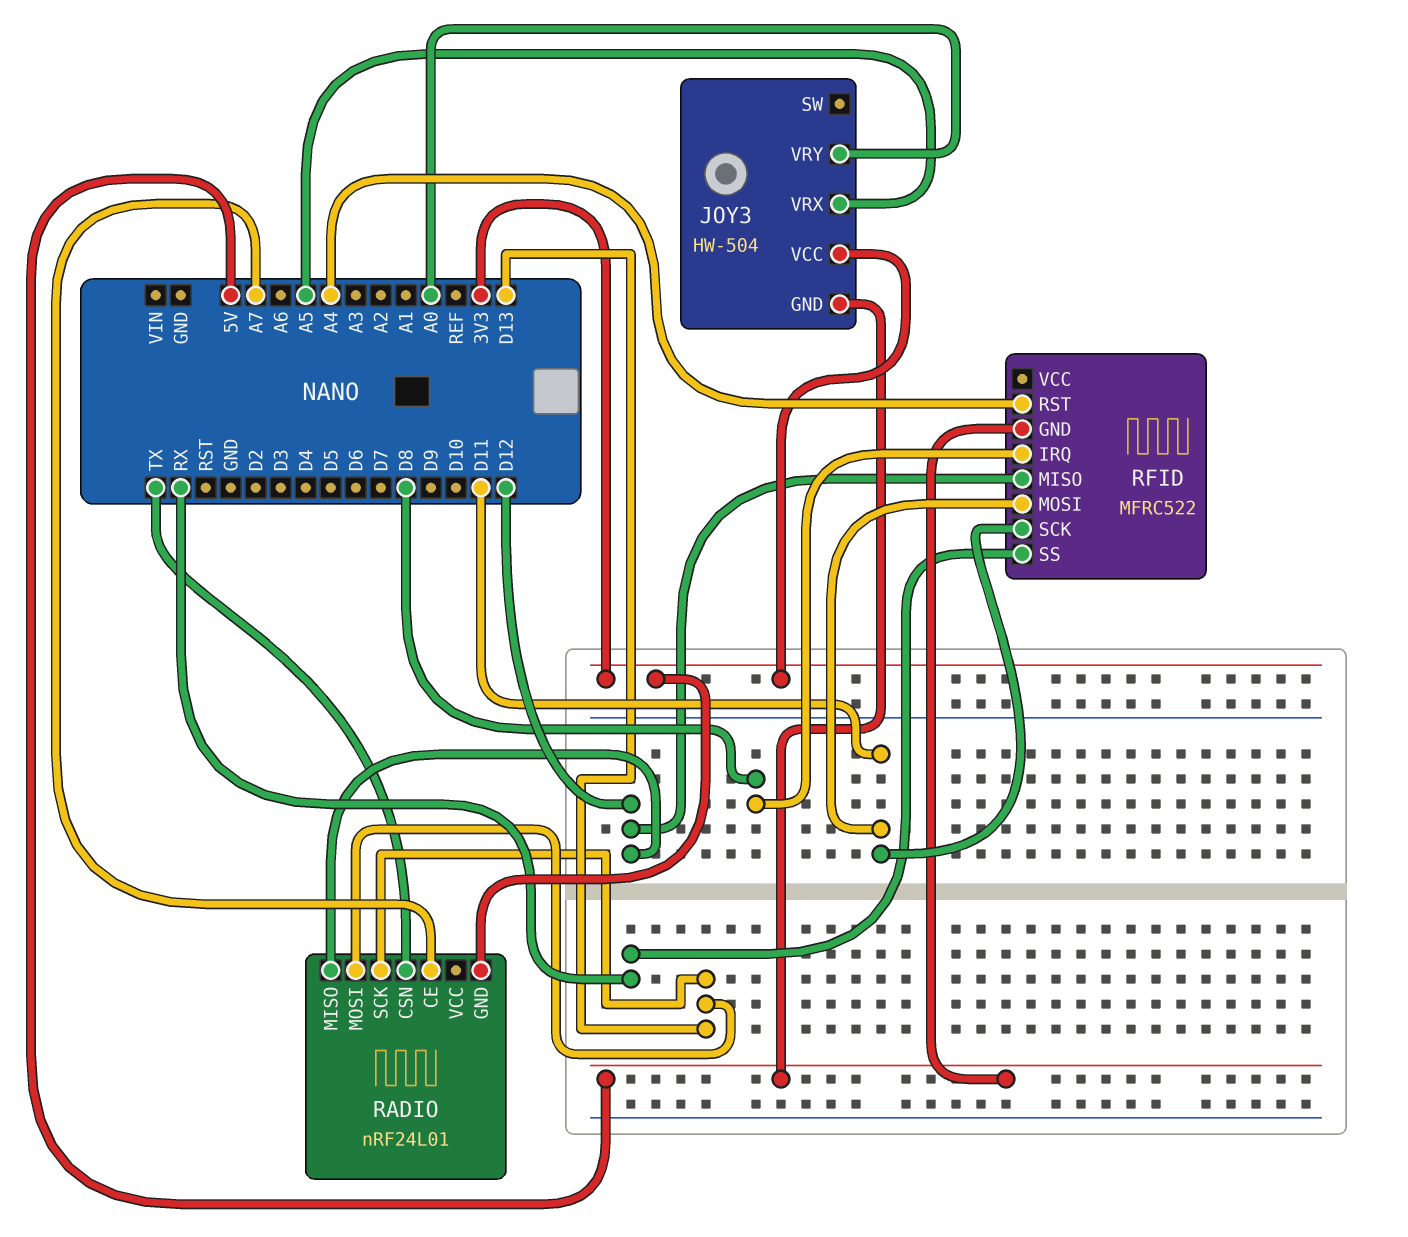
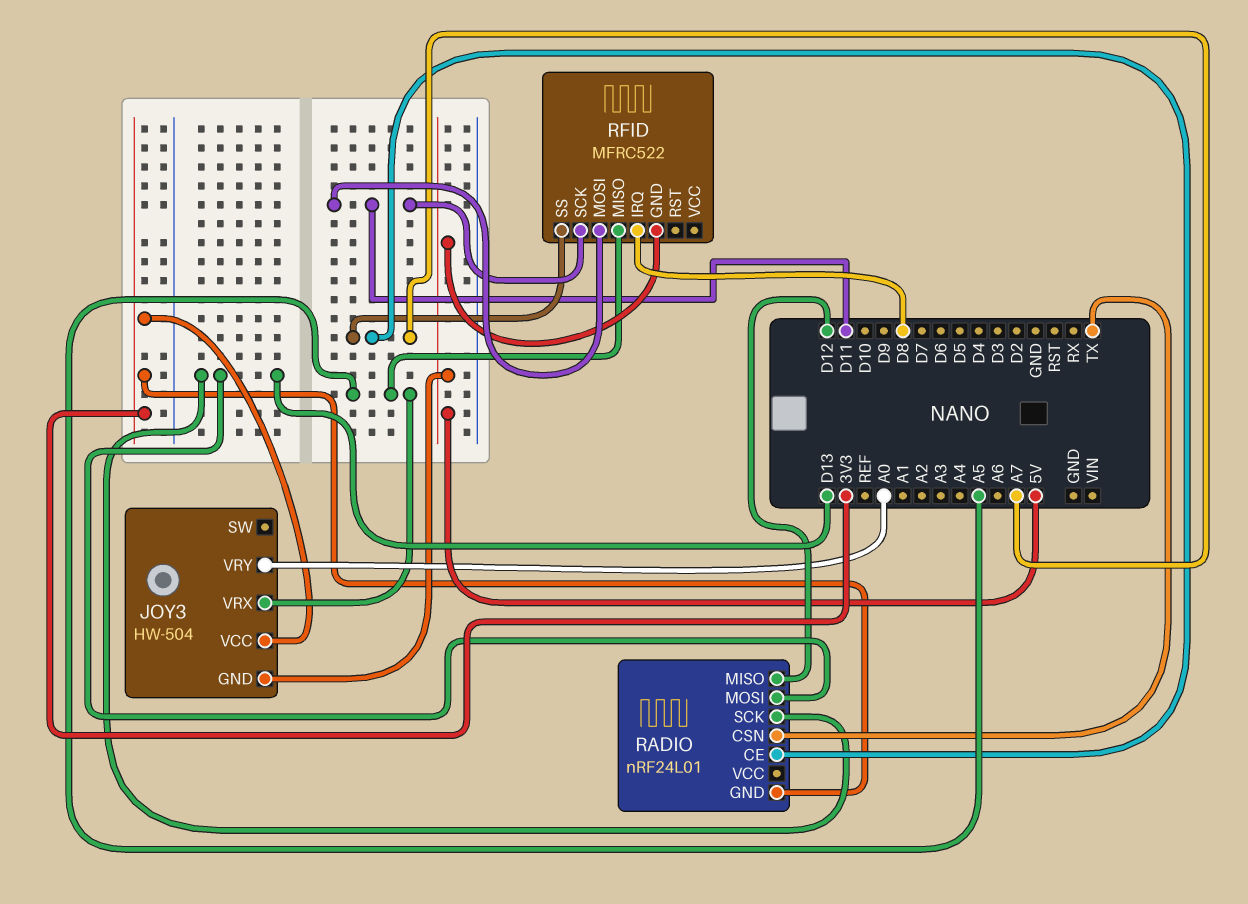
RFID pin MISO: D12 -> A5
RFID pin RST: A4 -> none
RFID pin SS: RX -> A7

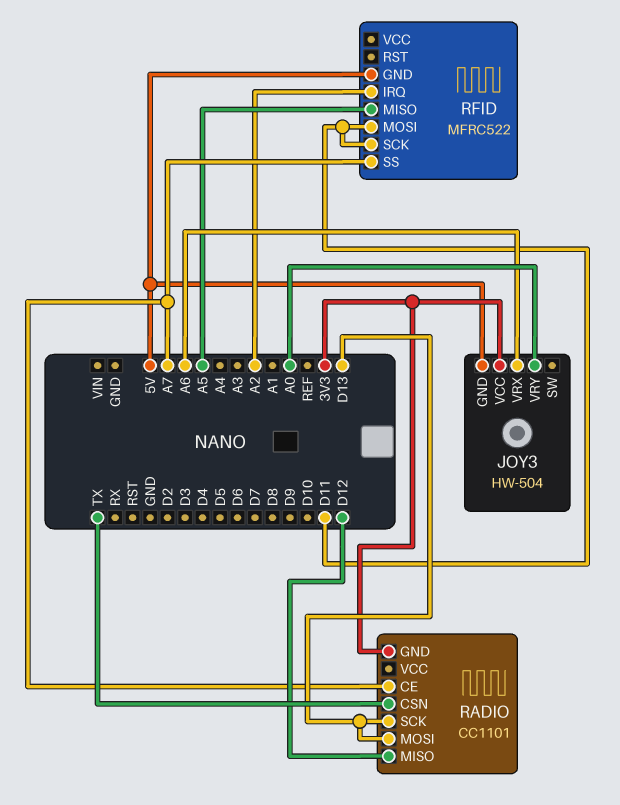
JOY3 pin VRX: A5 -> A6
RADIO: nRF24L01 -> CC1101
RFID pin IRQ: D8 -> A2

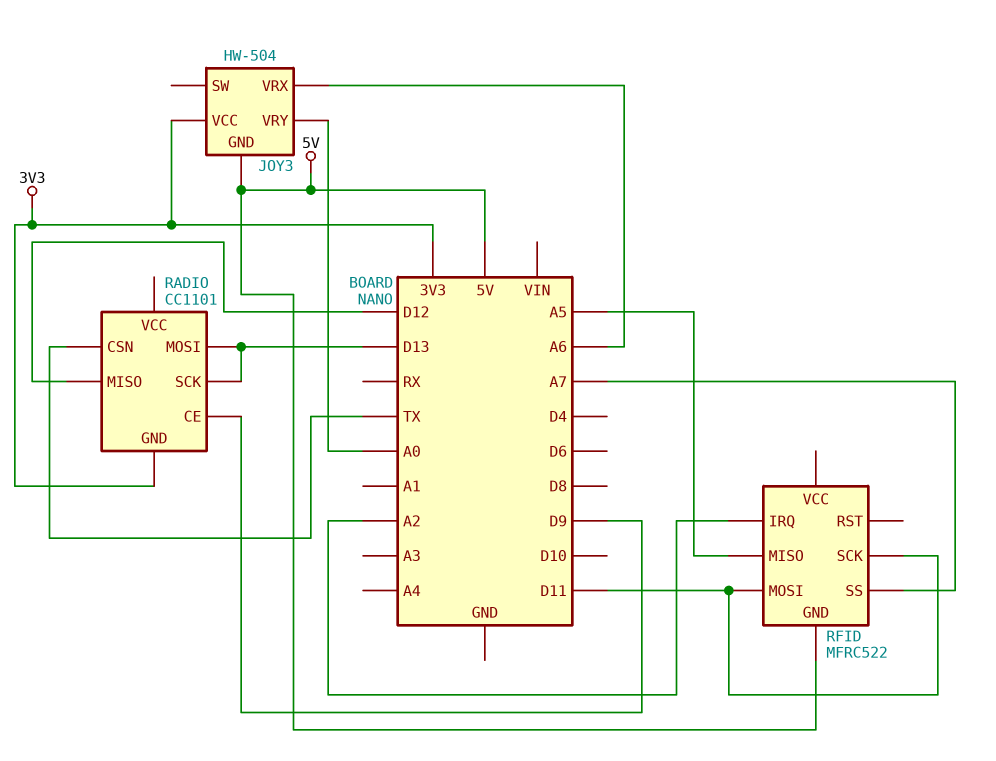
RADIO pin CE: A7 -> D9

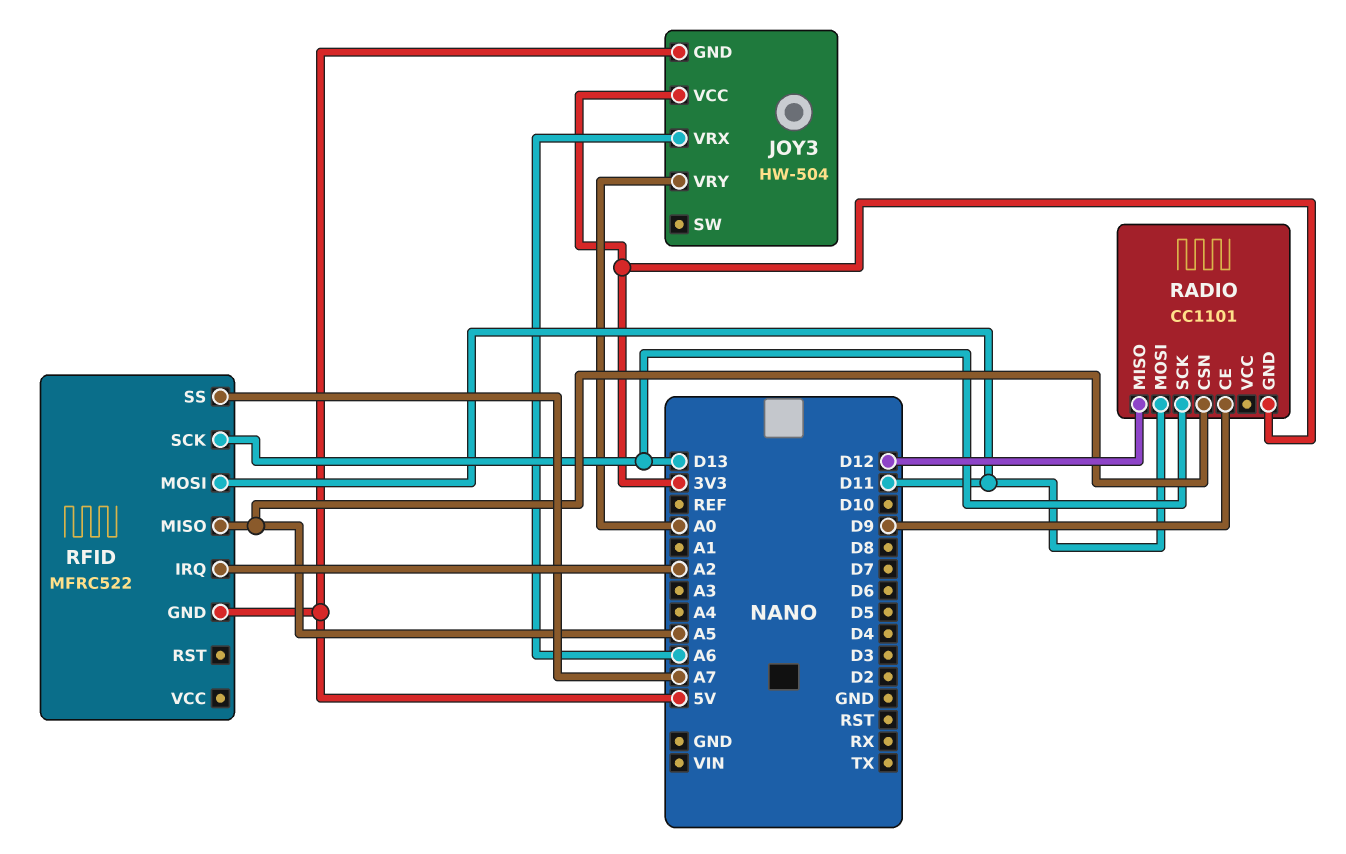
RADIO pin CSN: TX -> A5
RADIO pin MOSI: D13 -> D11
RFID pin SCK: D11 -> D13

